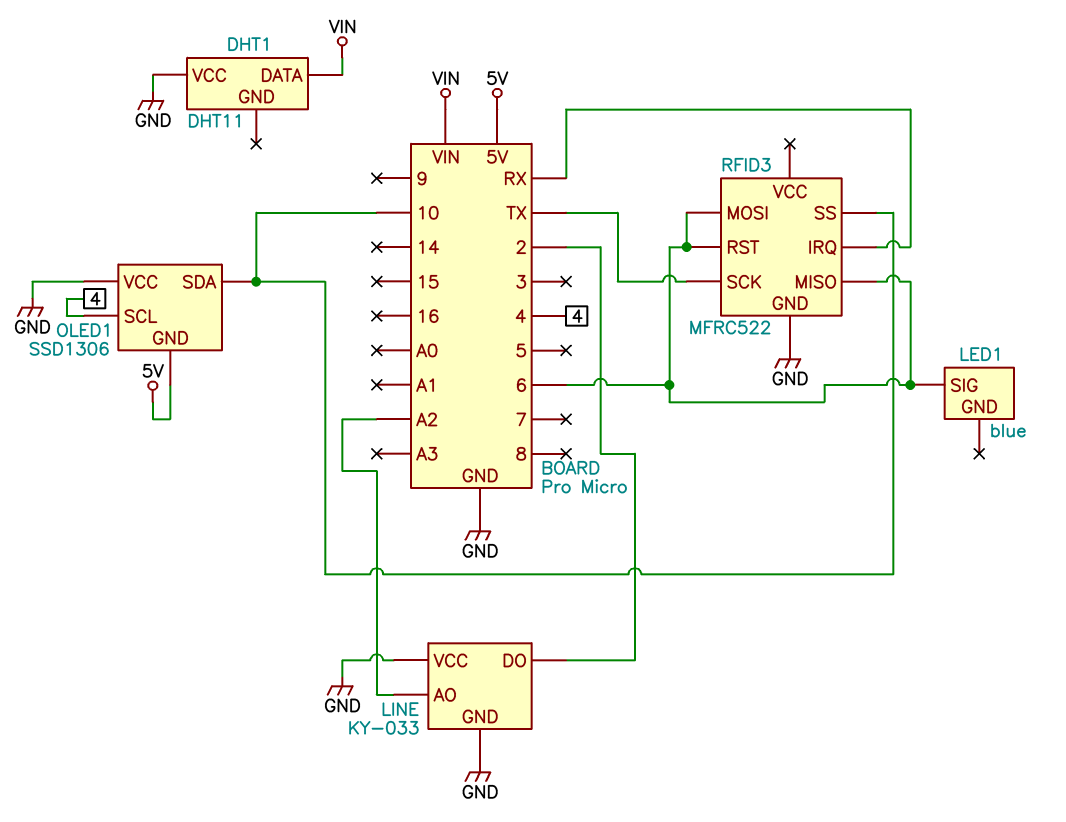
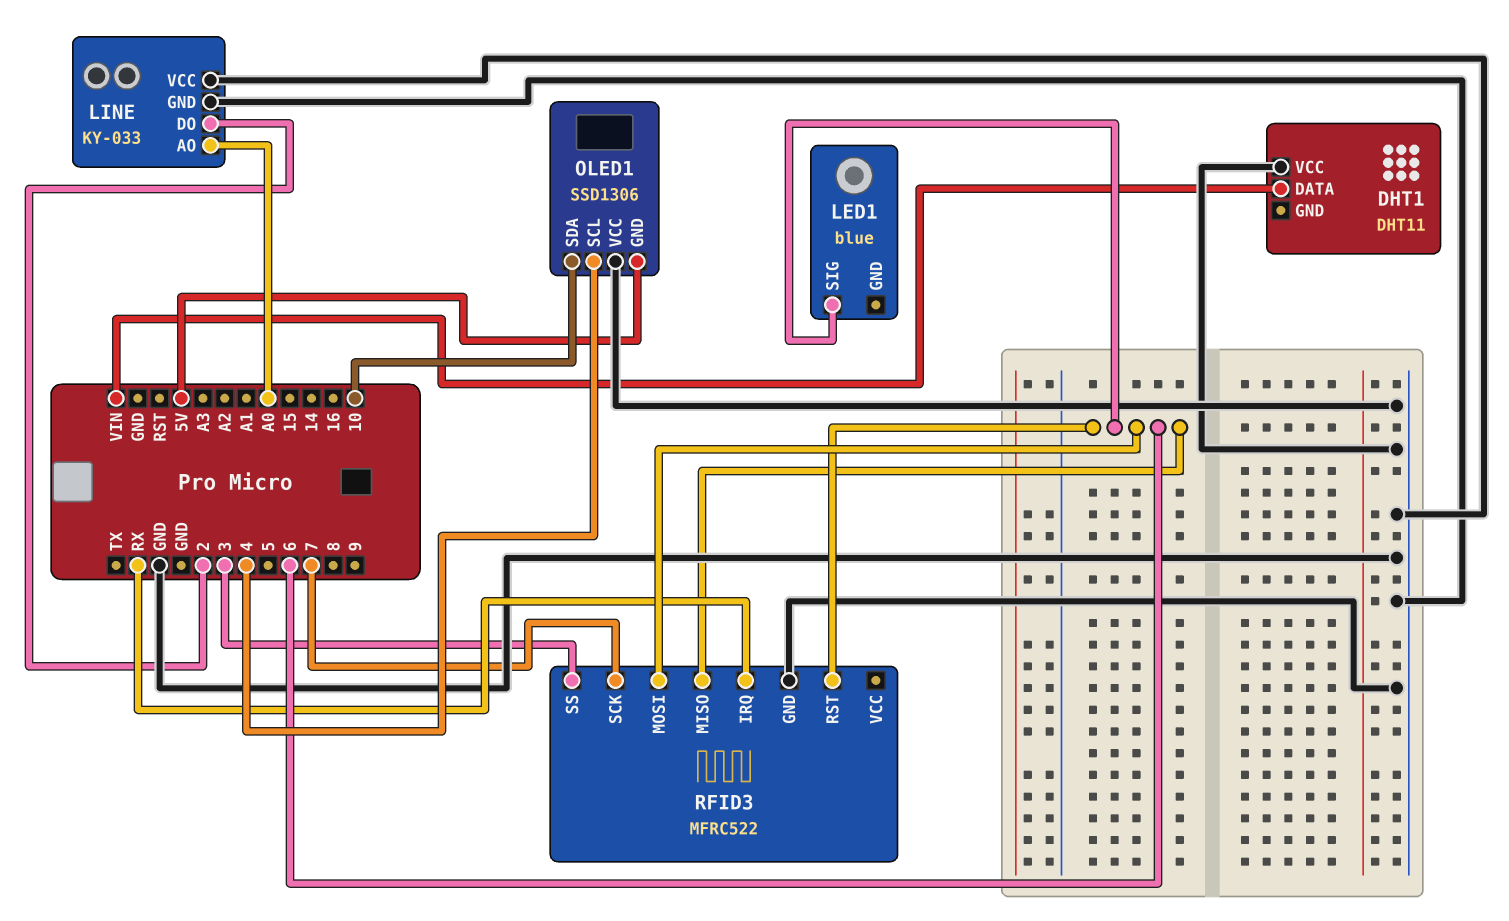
LINE pin AO: A2 -> A0
RFID3 pin SCK: TX -> 7
RFID3 pin SS: 10 -> 3

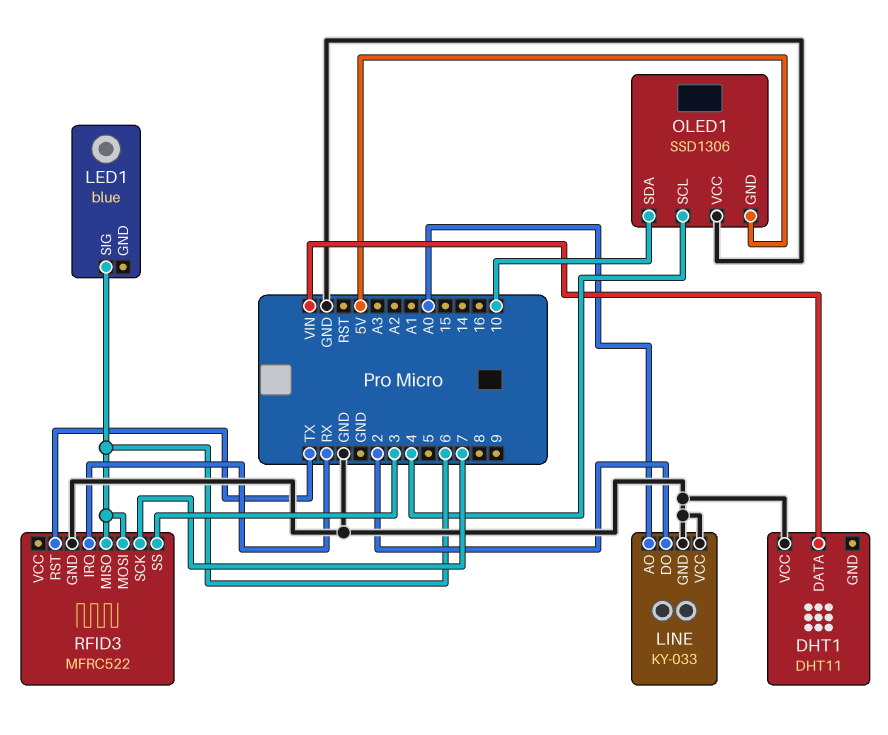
RFID3 pin RST: 6 -> TX

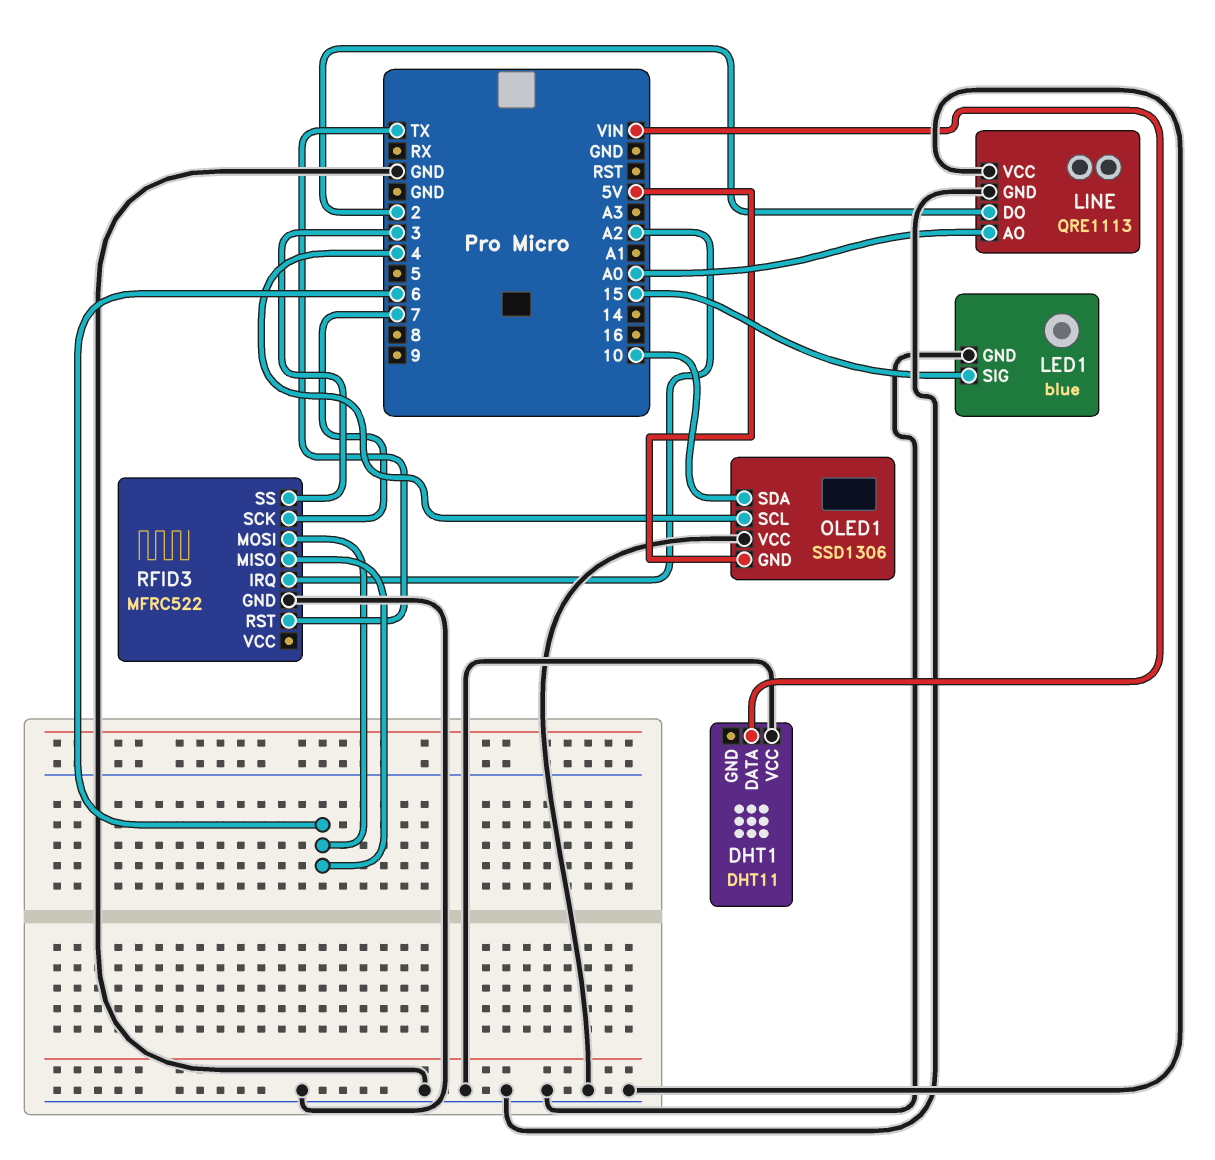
LED1 pin GND: none -> GND
LED1 pin SIG: 6 -> 15
LINE: KY-033 -> QRE1113
RFID3 pin IRQ: RX -> A2

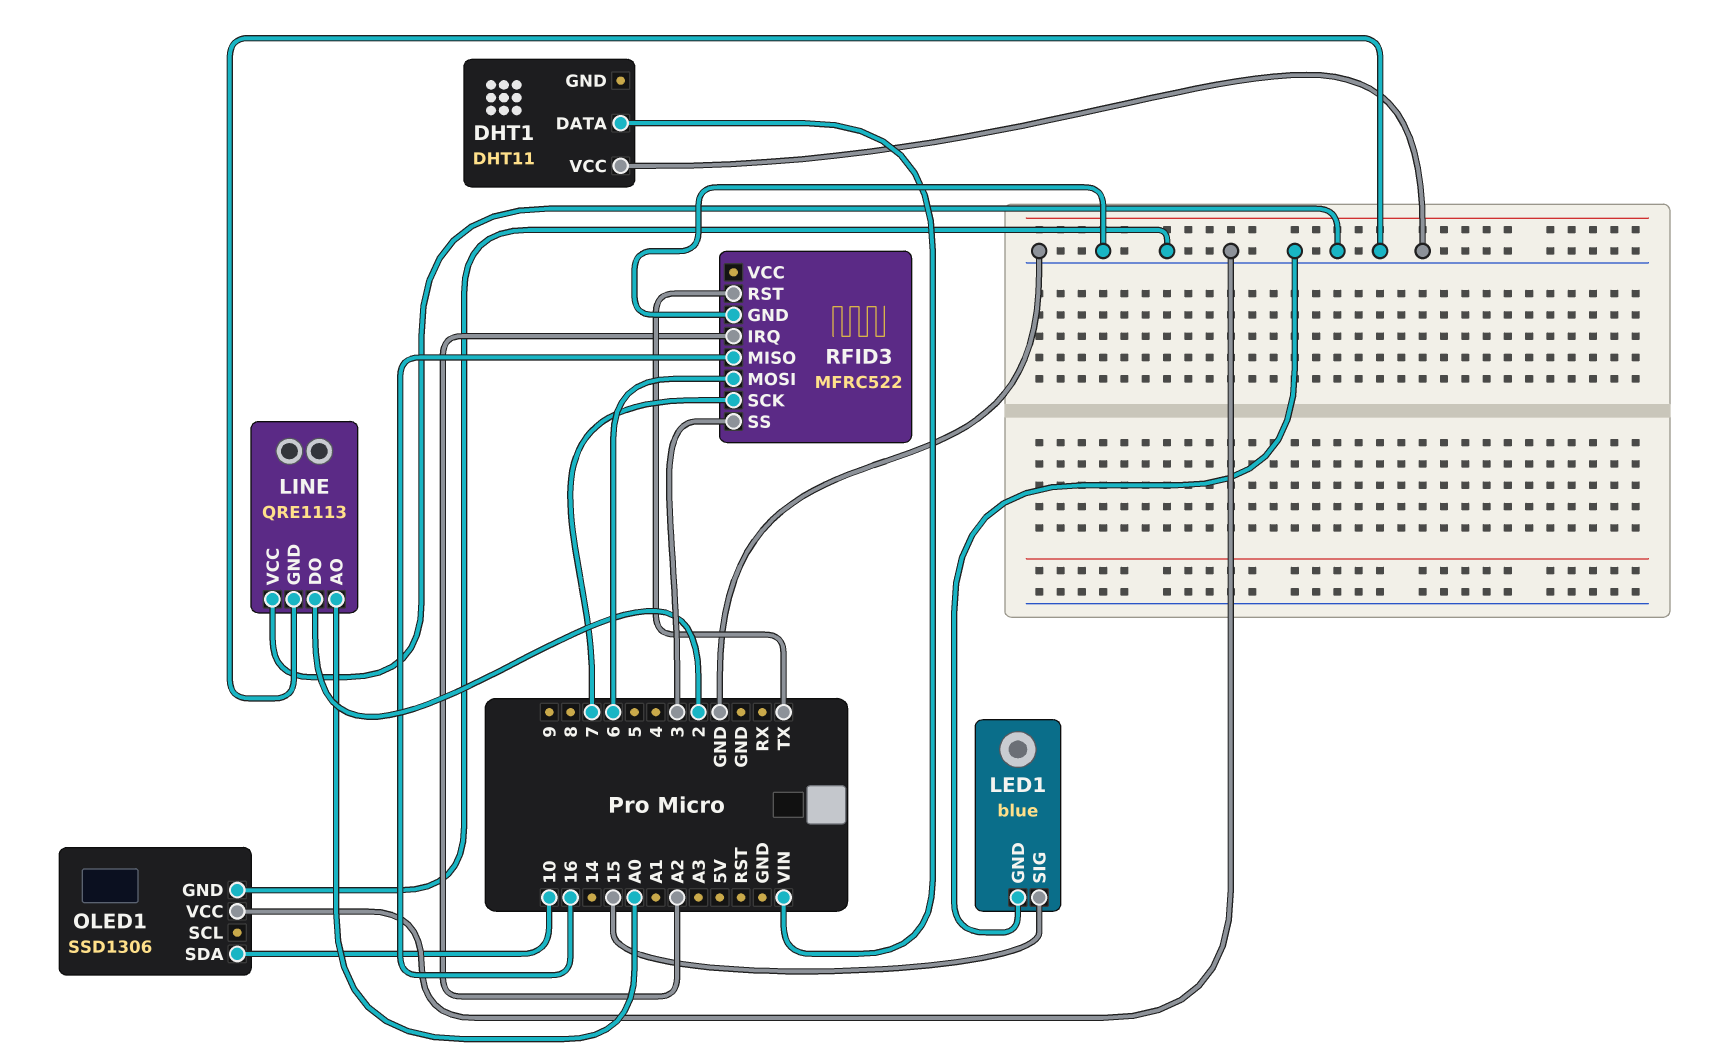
OLED1 pin GND: 5V -> GND
OLED1 pin SCL: 4 -> none
RFID3 pin MISO: 6 -> 16

